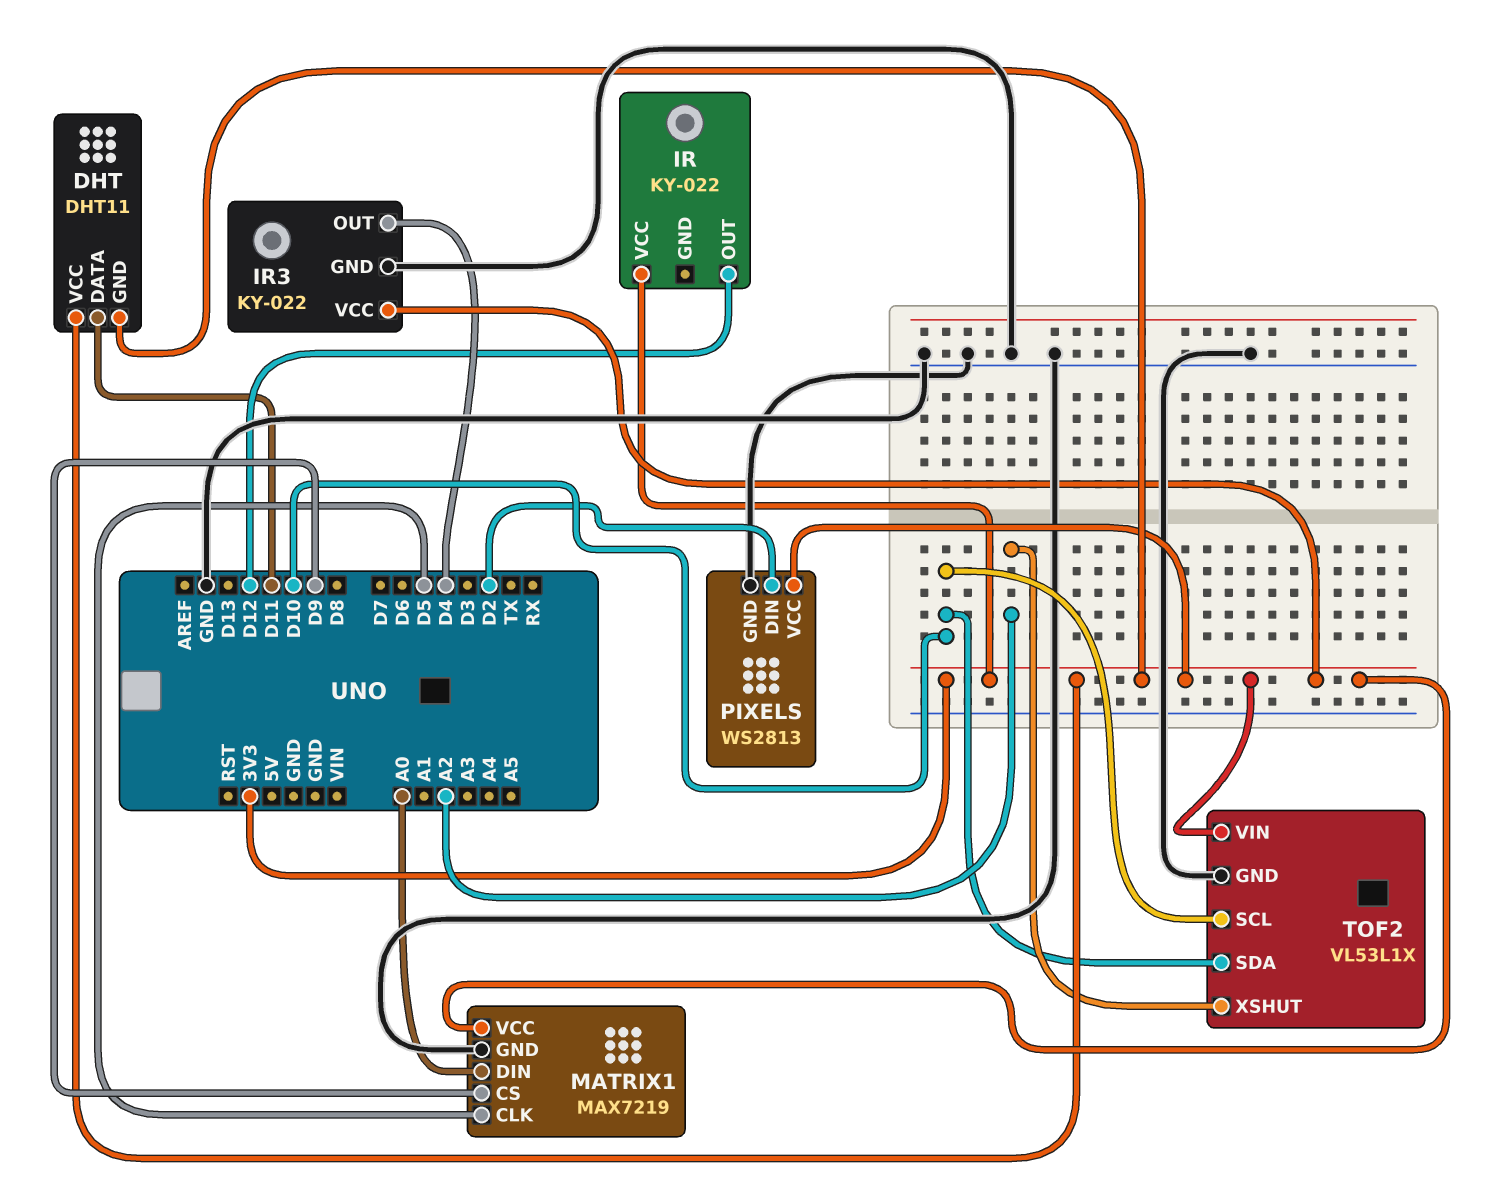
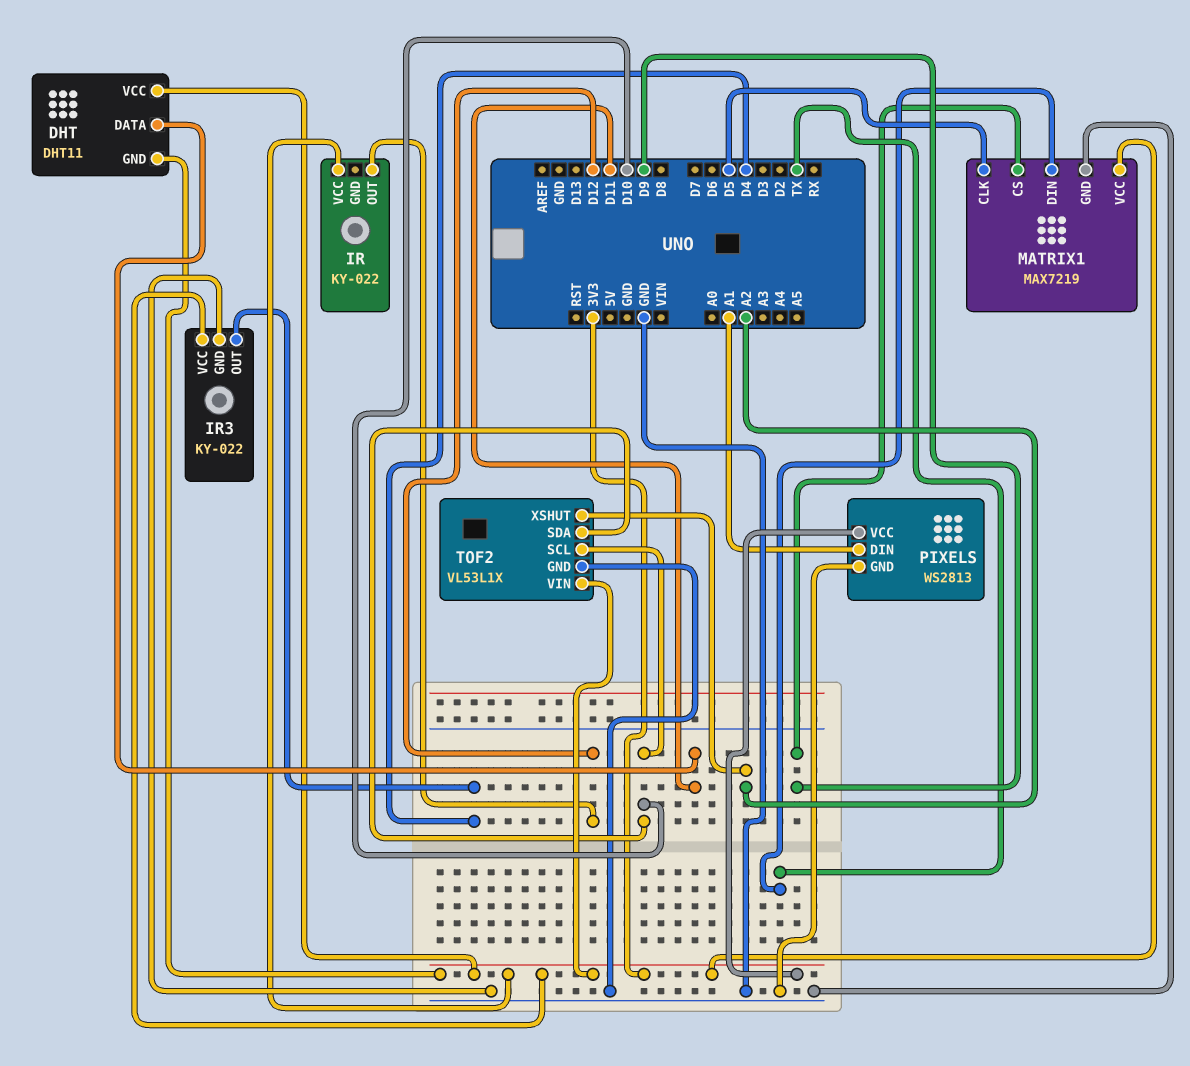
MATRIX1 pin DIN: A0 -> TX
PIXELS pin DIN: D2 -> A1

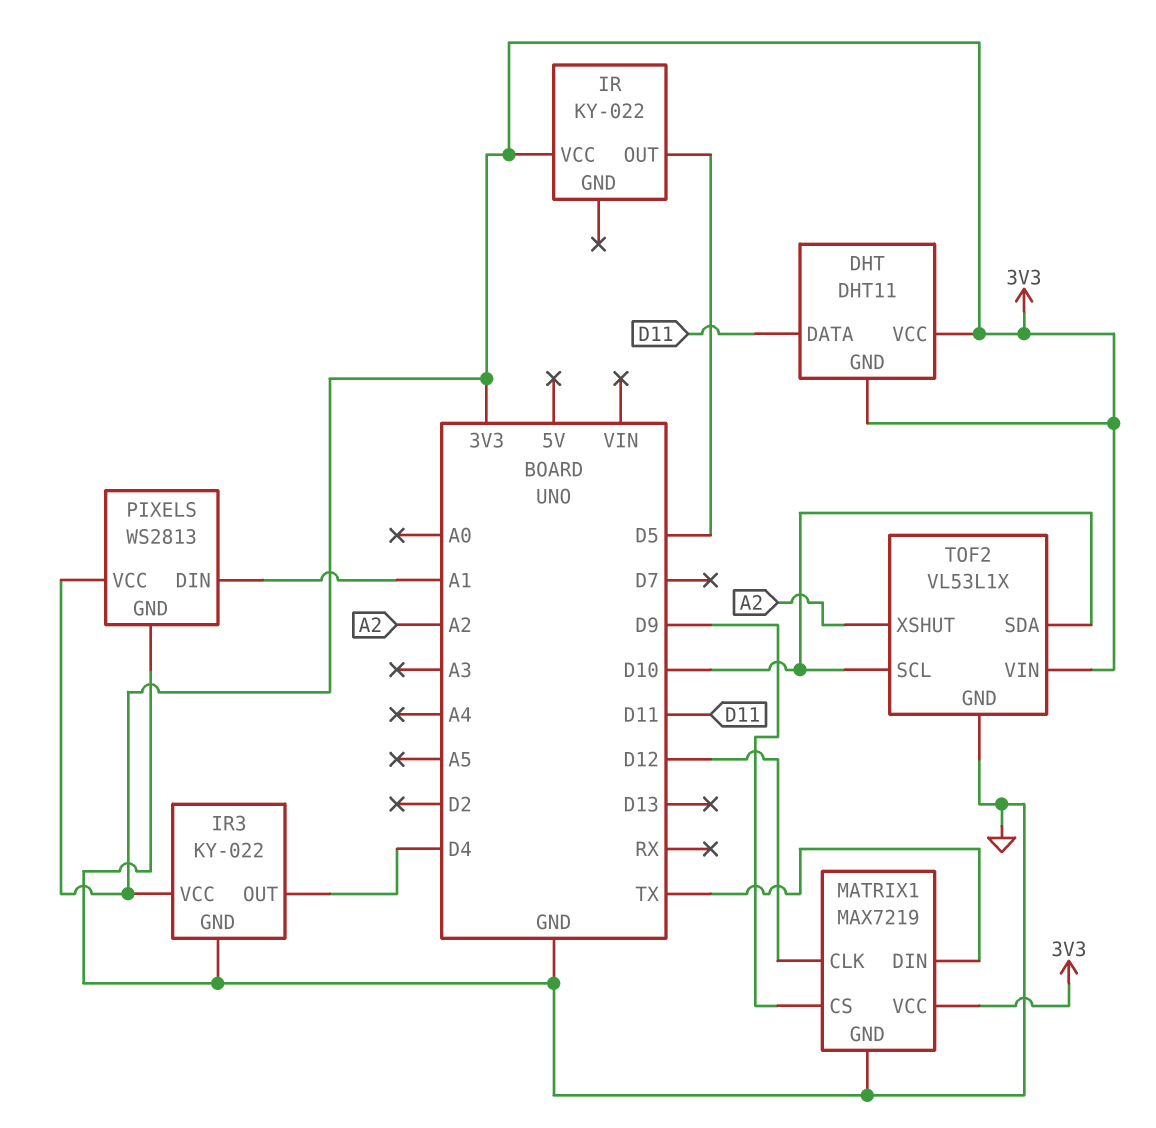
IR pin OUT: D12 -> D5
MATRIX1 pin CLK: D5 -> D12

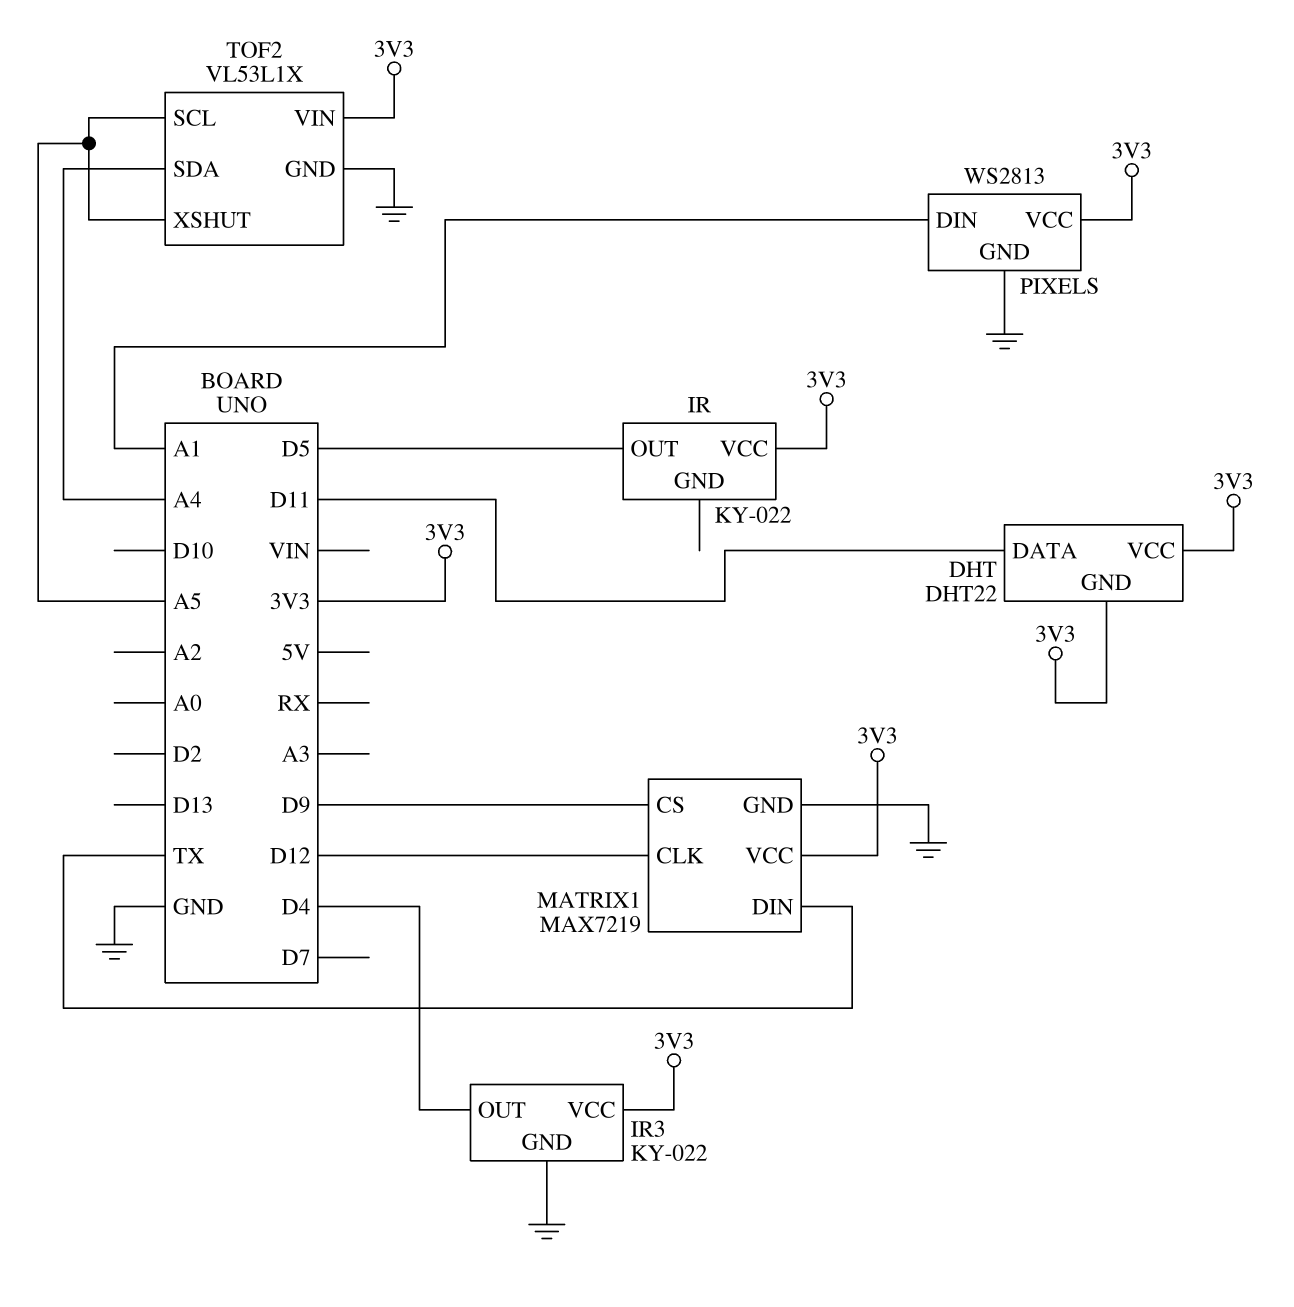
DHT: DHT11 -> DHT22
TOF2 pin SCL: D10 -> A5
TOF2 pin SDA: D10 -> A4
TOF2 pin XSHUT: A2 -> A5

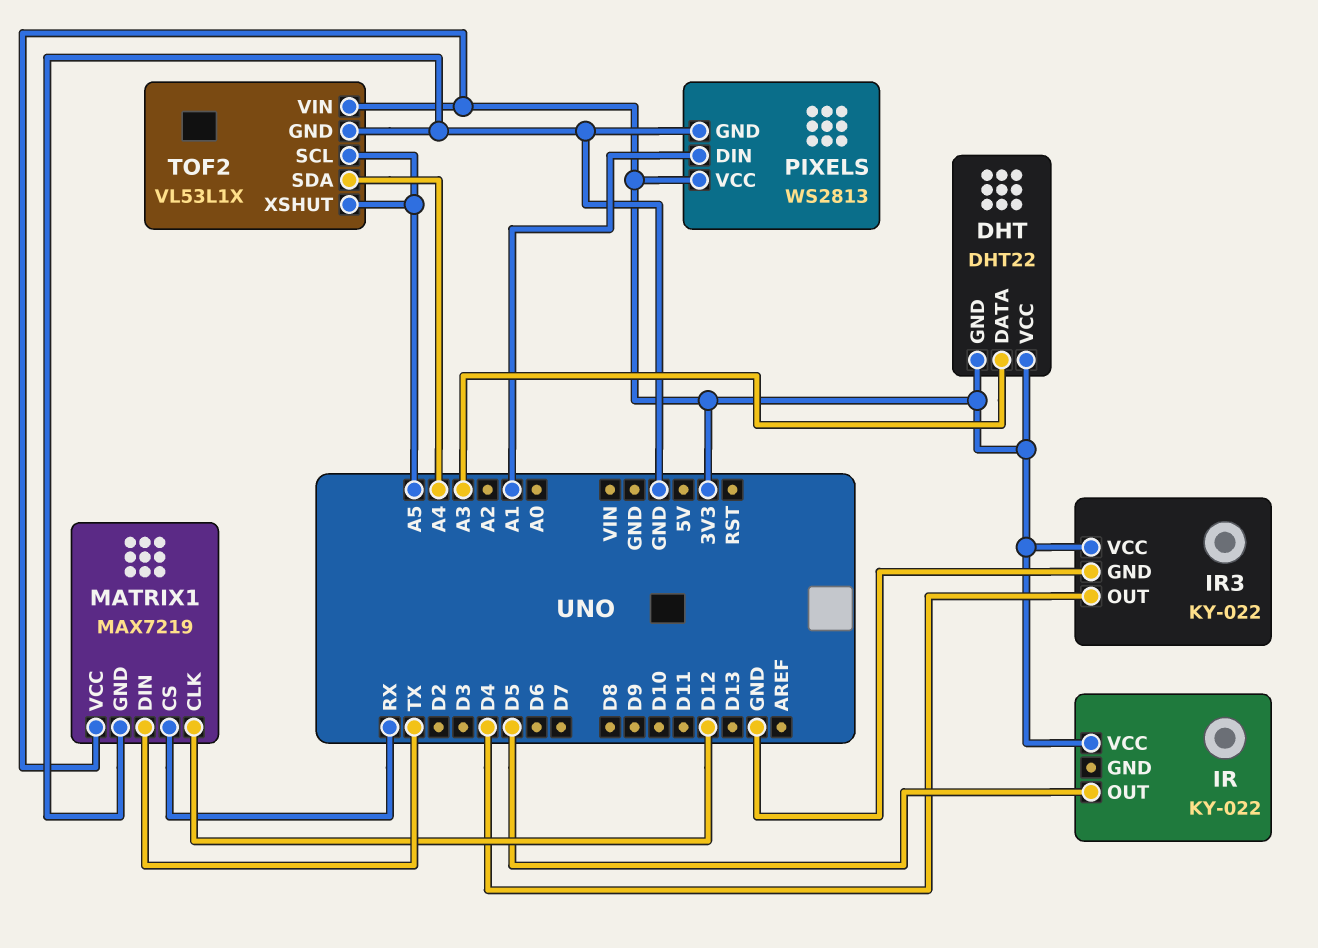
DHT pin DATA: D11 -> A3
MATRIX1 pin CS: D9 -> RX

